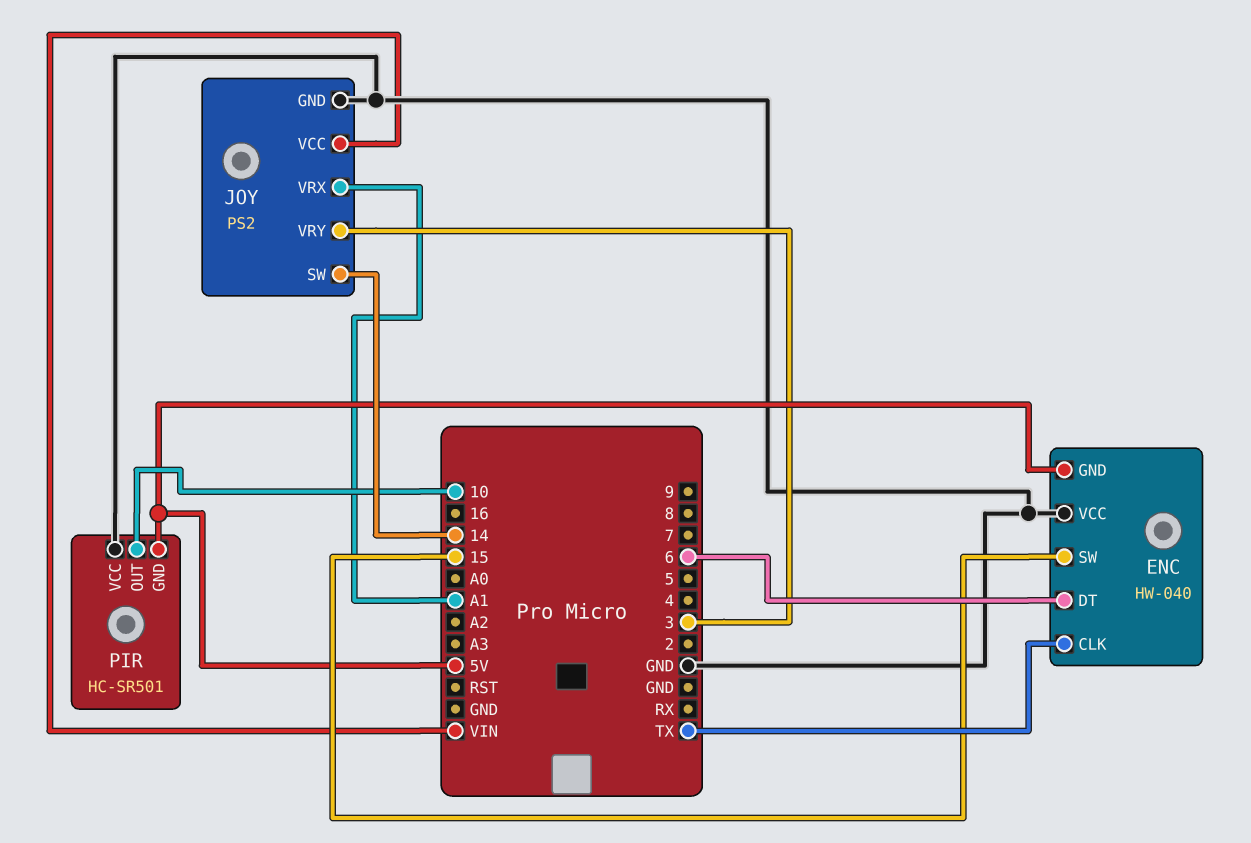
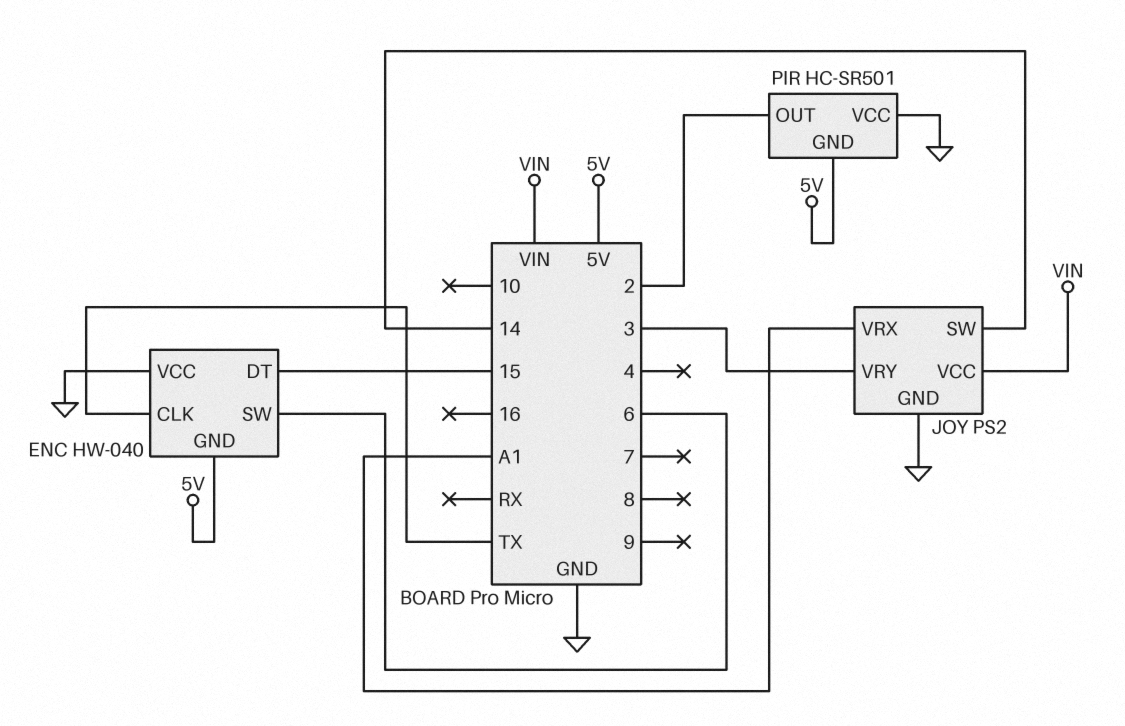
ENC pin DT: 6 -> 15
ENC pin SW: 15 -> 6
PIR pin OUT: 10 -> 2

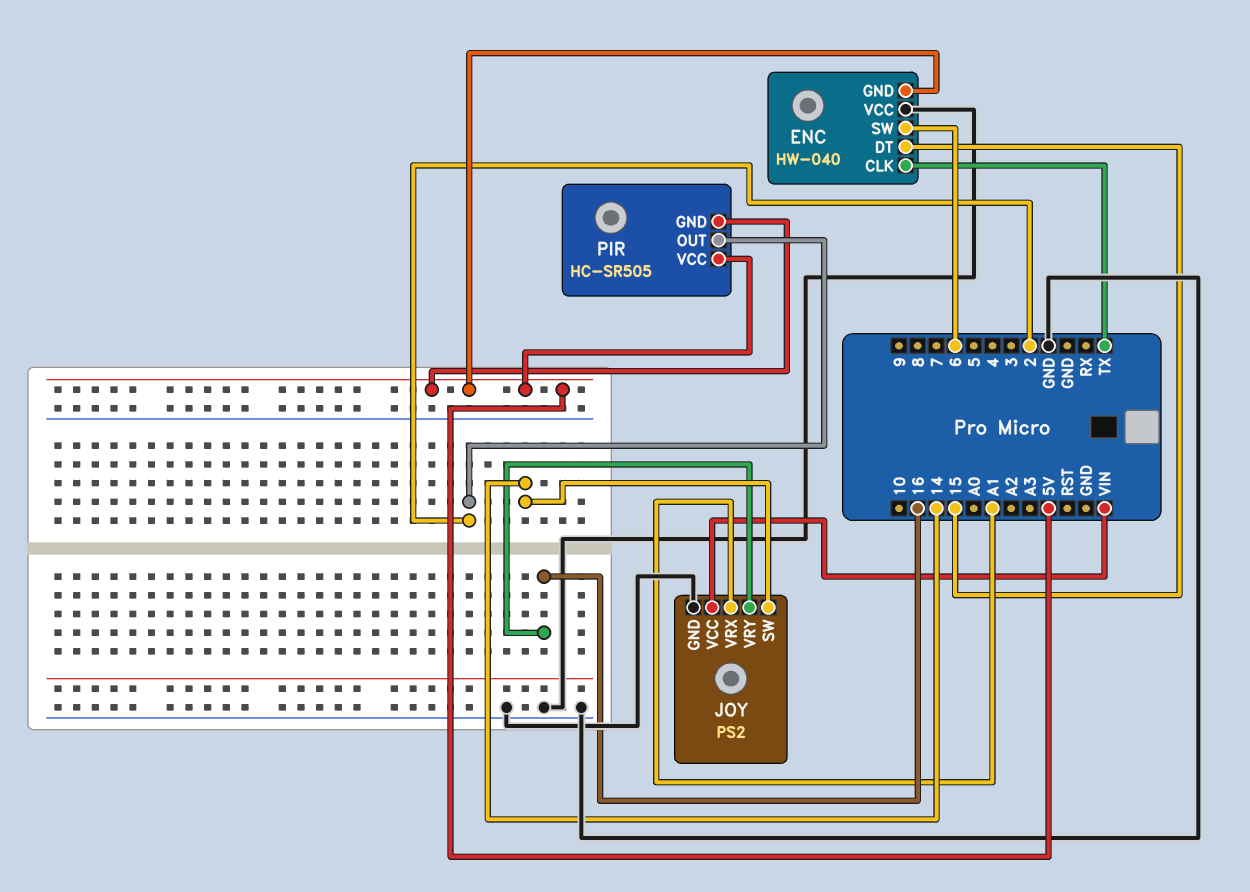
JOY pin VRY: 3 -> 16
PIR: HC-SR501 -> HC-SR505
PIR pin VCC: GND -> 5V

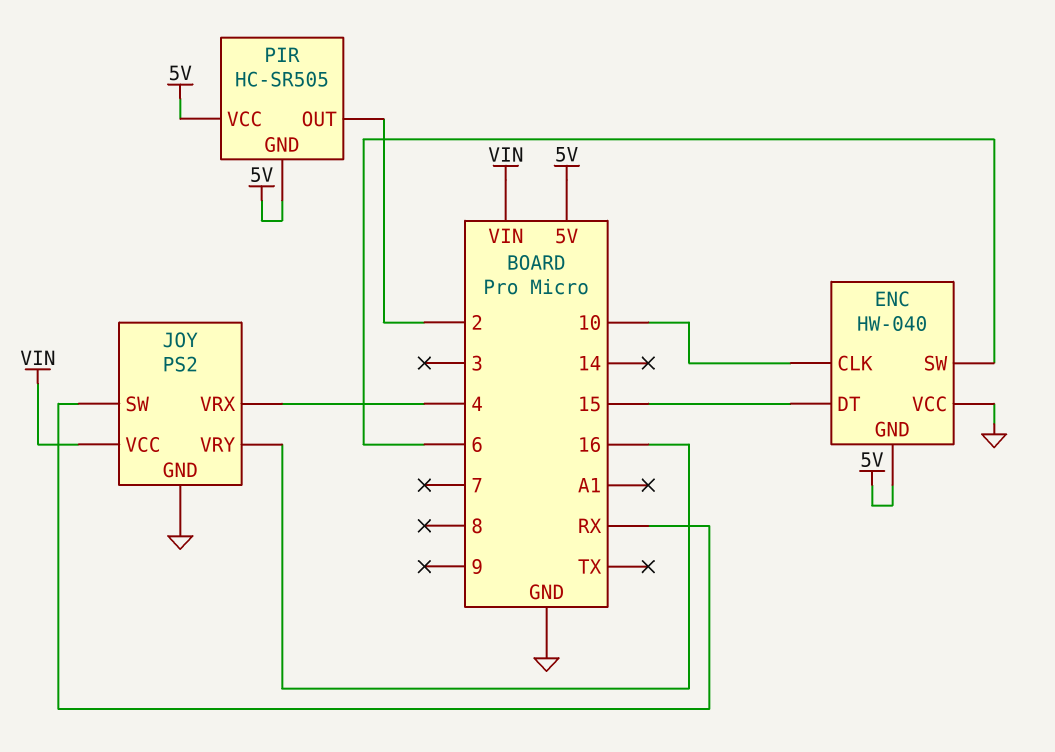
ENC pin CLK: TX -> 10
JOY pin SW: 14 -> RX
JOY pin VRX: A1 -> 4

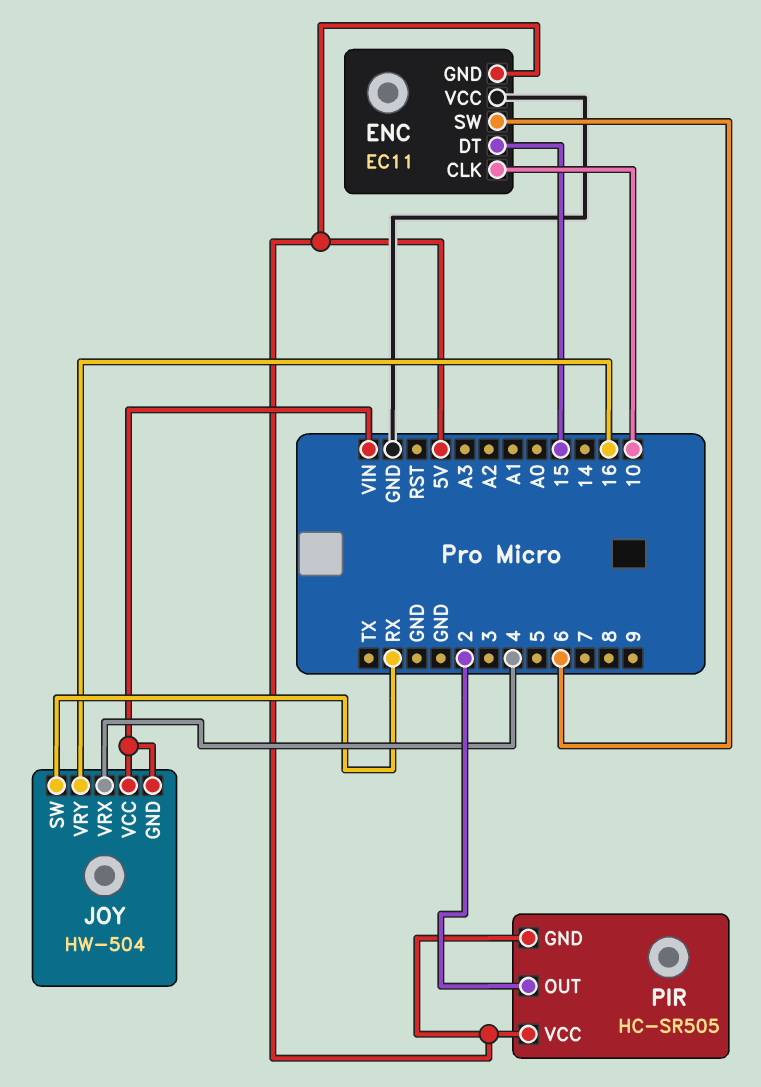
ENC: HW-040 -> EC11
JOY: PS2 -> HW-504
JOY pin GND: GND -> VIN

